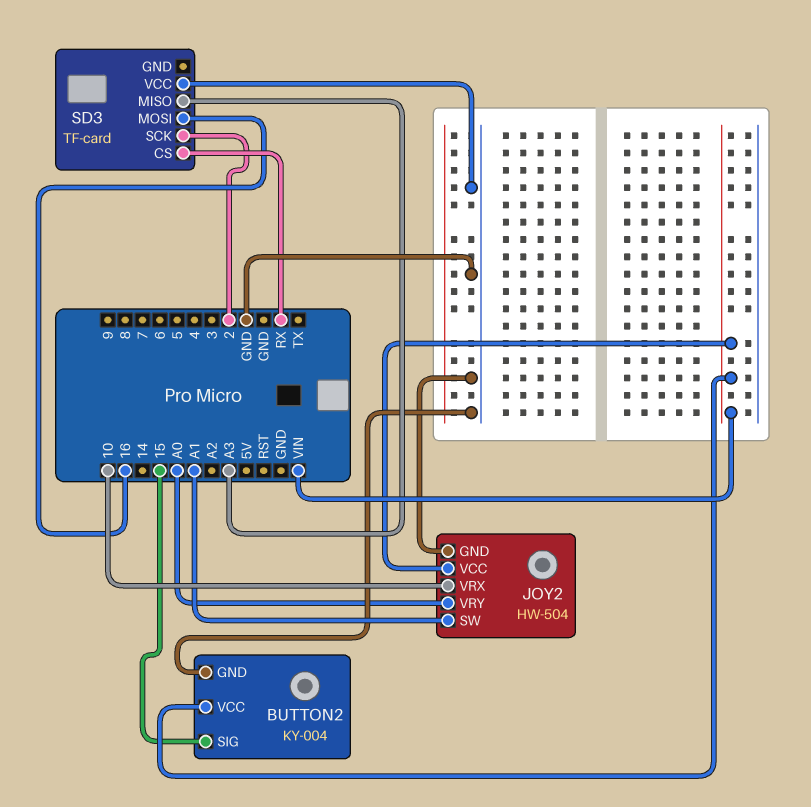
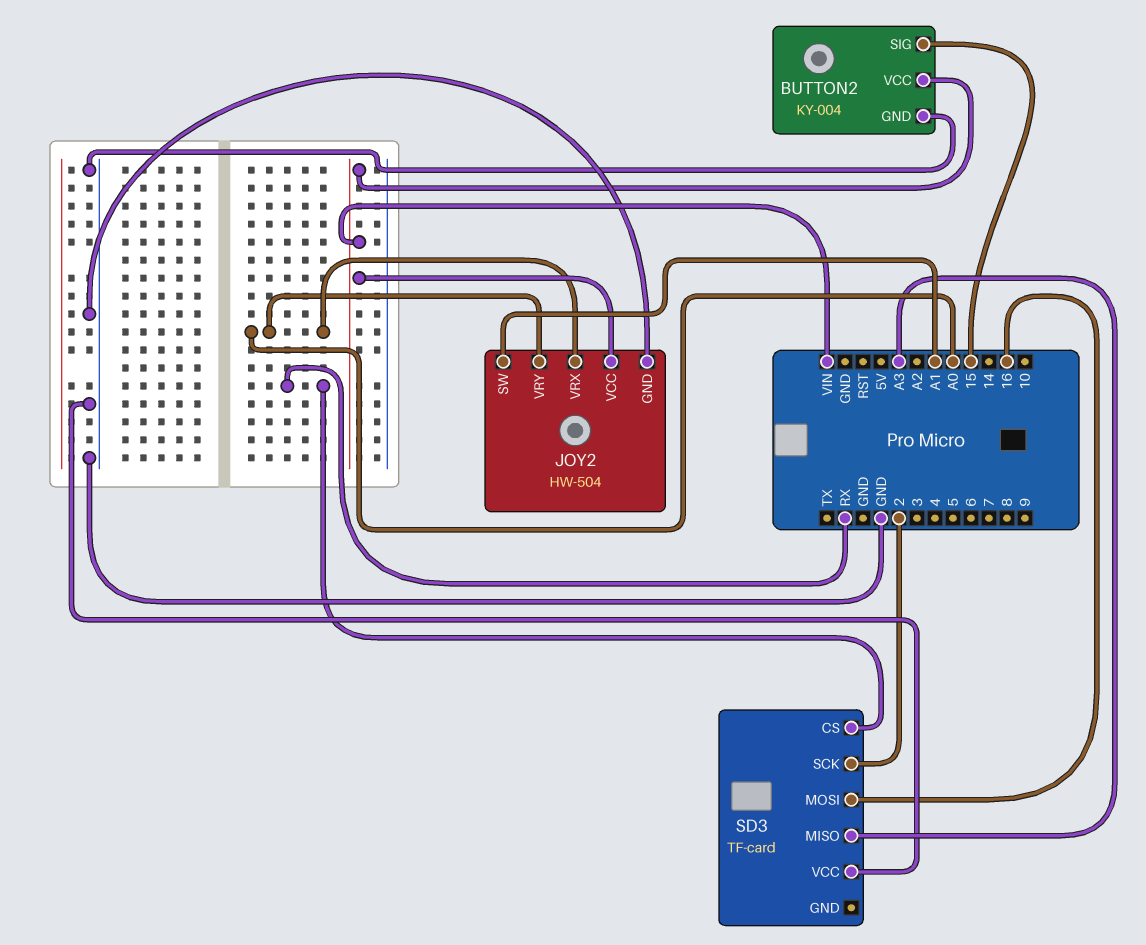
JOY2 pin VRX: 10 -> A0

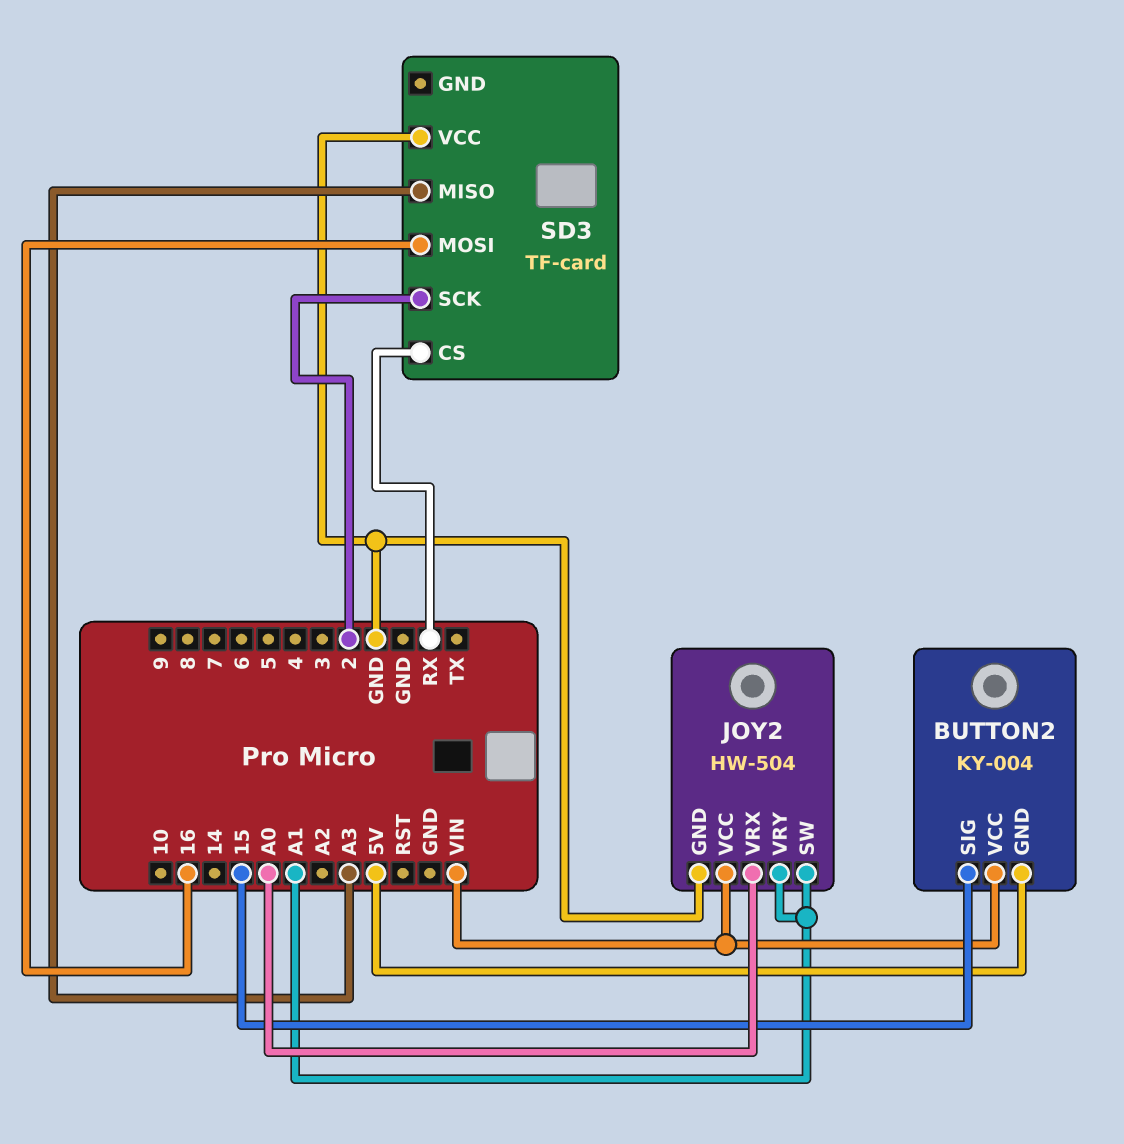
BUTTON2 pin GND: GND -> 5V
JOY2 pin VRY: A0 -> A1

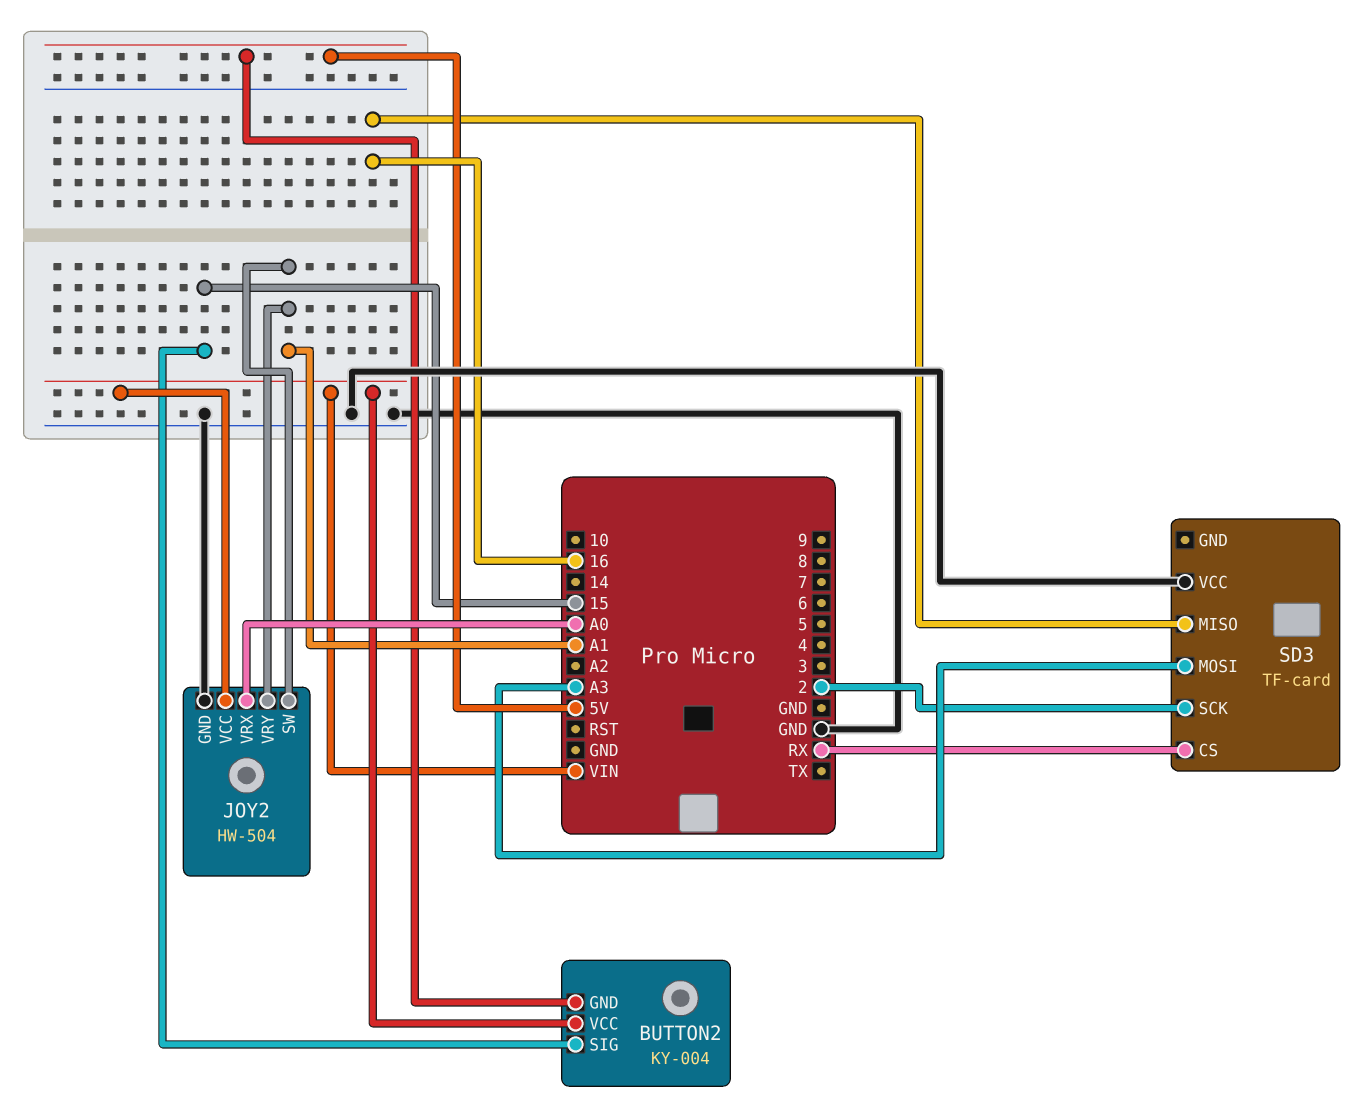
SD3 pin MISO: A3 -> 16
SD3 pin MOSI: 16 -> A3

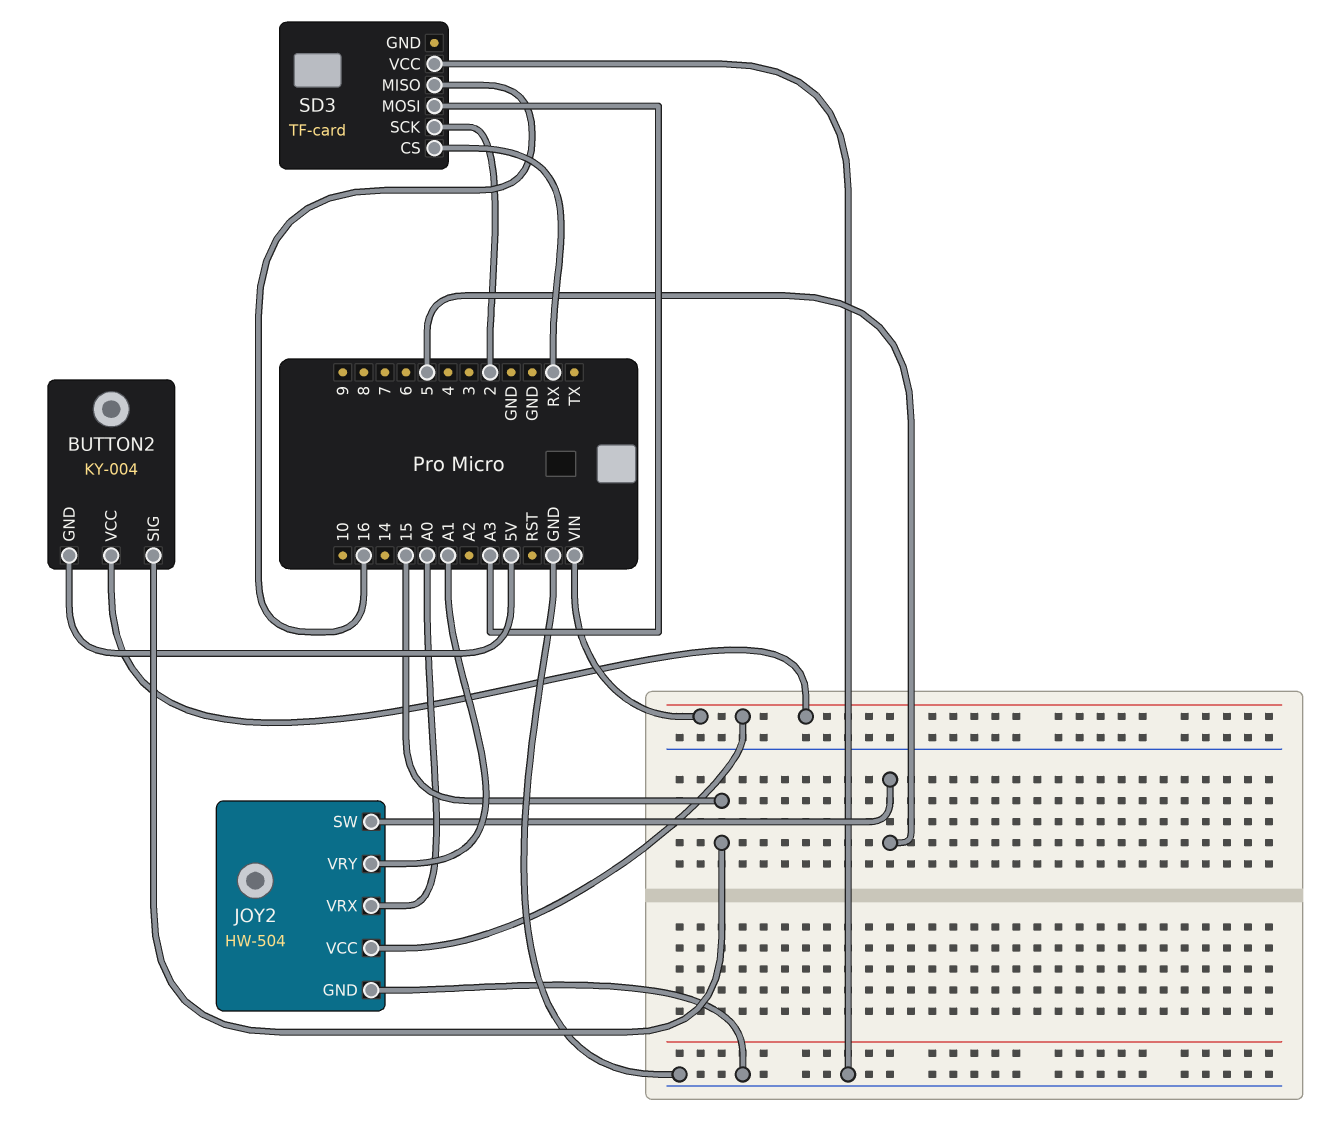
JOY2 pin SW: A1 -> 5

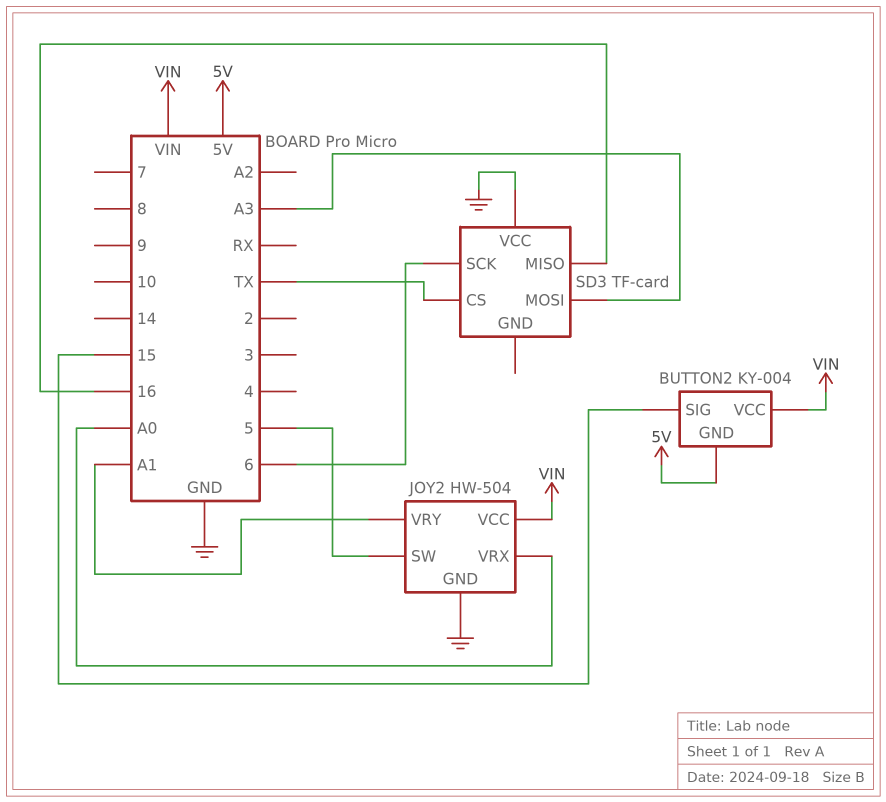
SD3 pin CS: RX -> TX
SD3 pin SCK: 2 -> 6

